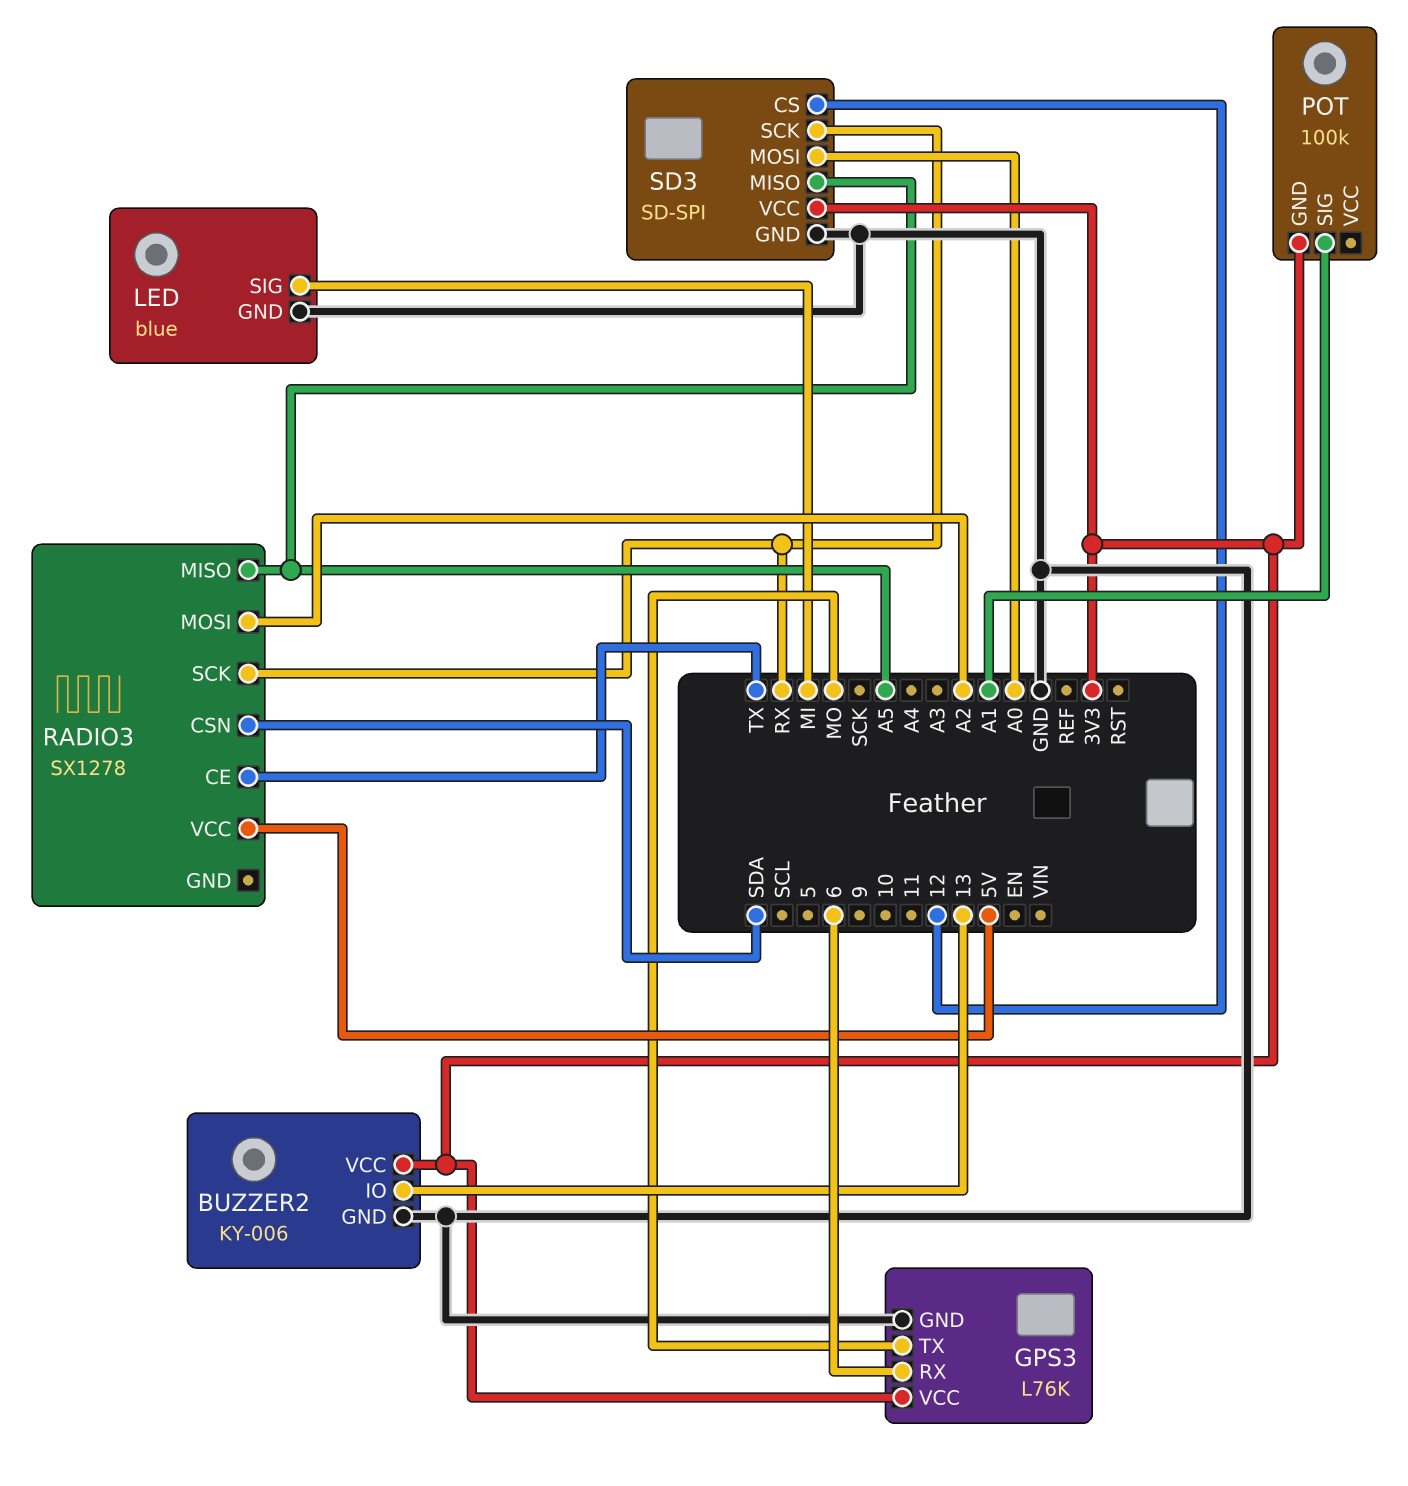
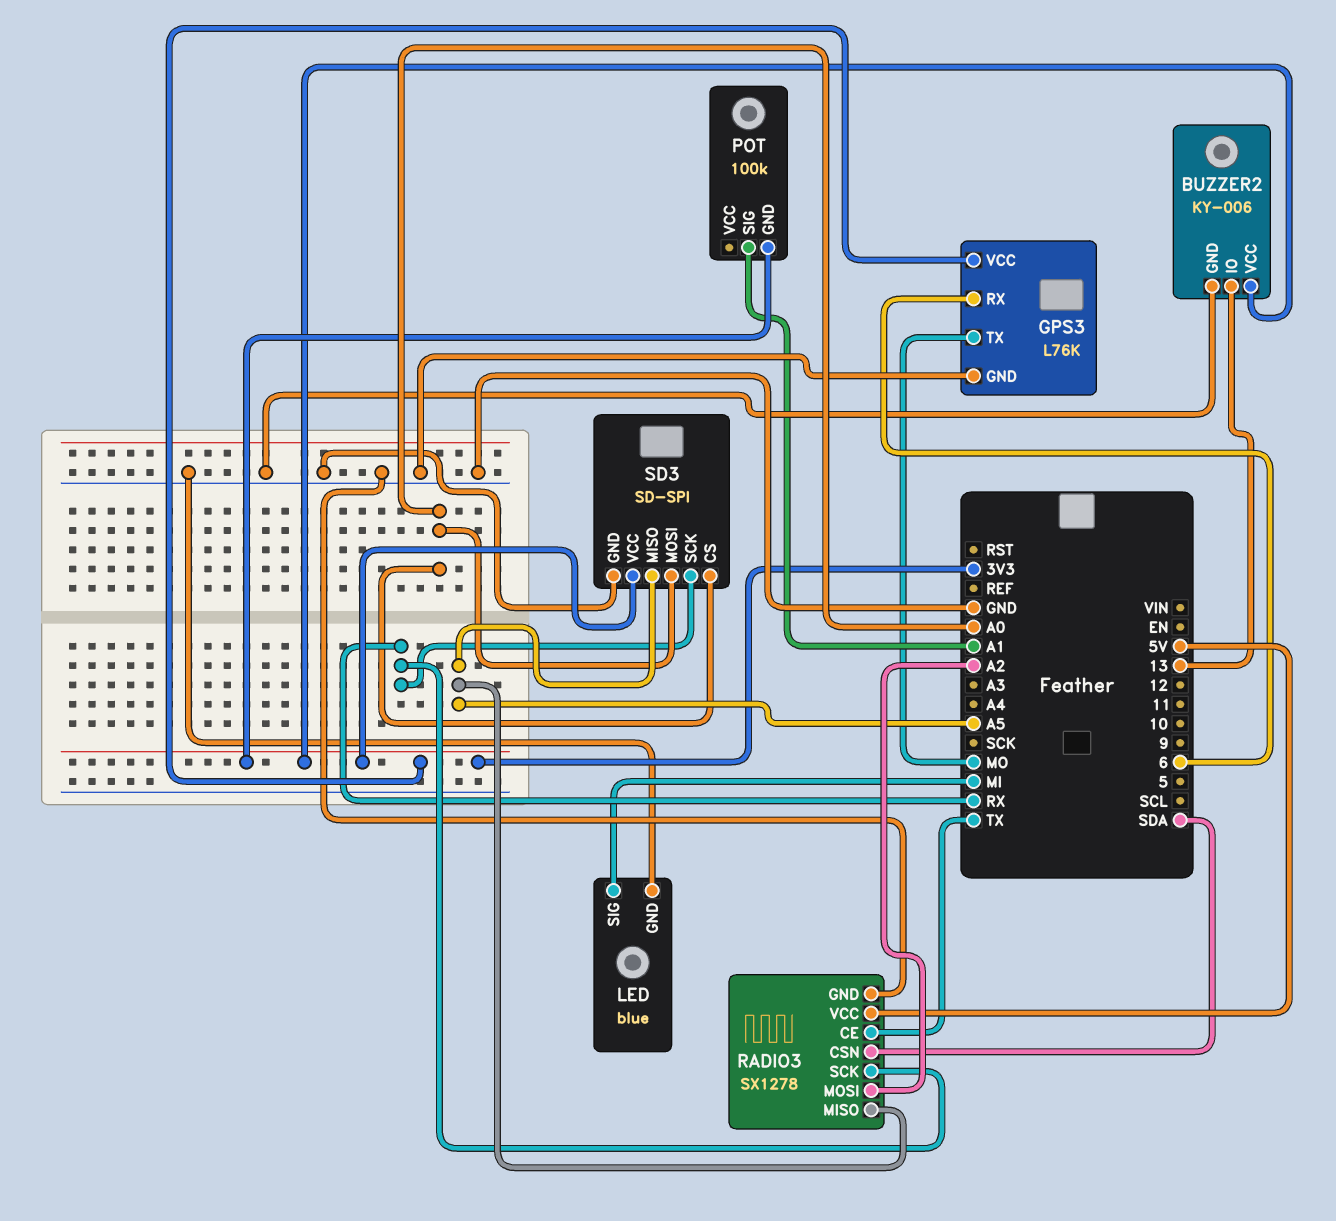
RADIO3 pin GND: none -> GND
SD3 pin CS: 12 -> A0

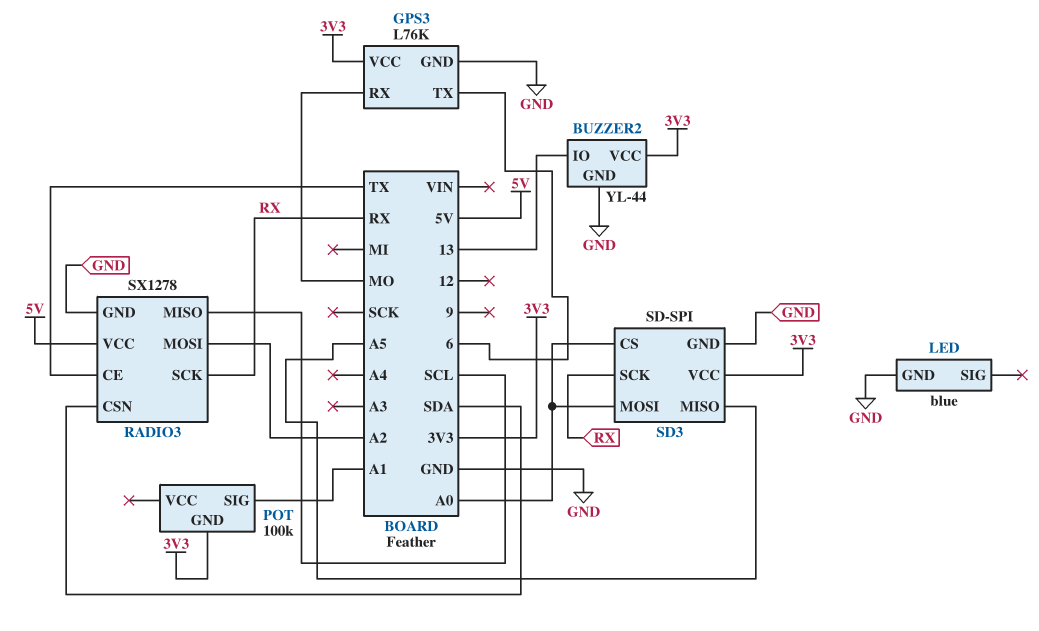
BUZZER2: KY-006 -> YL-44
GPS3 pin RX: 6 -> MO
GPS3 pin TX: MO -> 6
LED pin SIG: MI -> none
RADIO3 pin MISO: A5 -> SCL

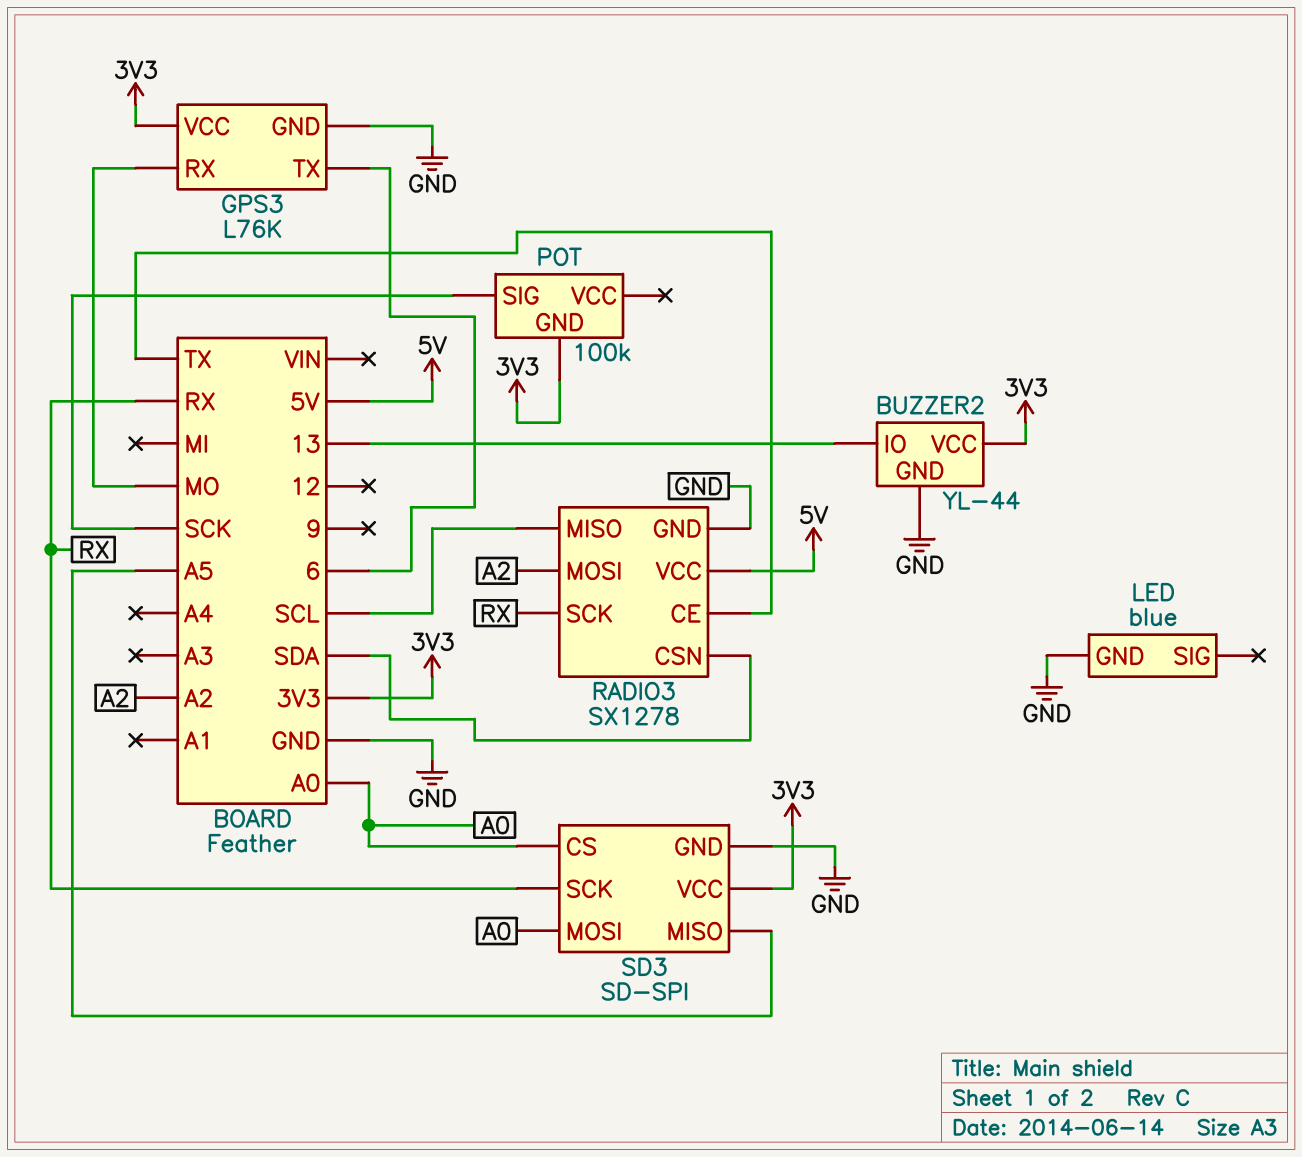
POT pin SIG: A1 -> SCK

